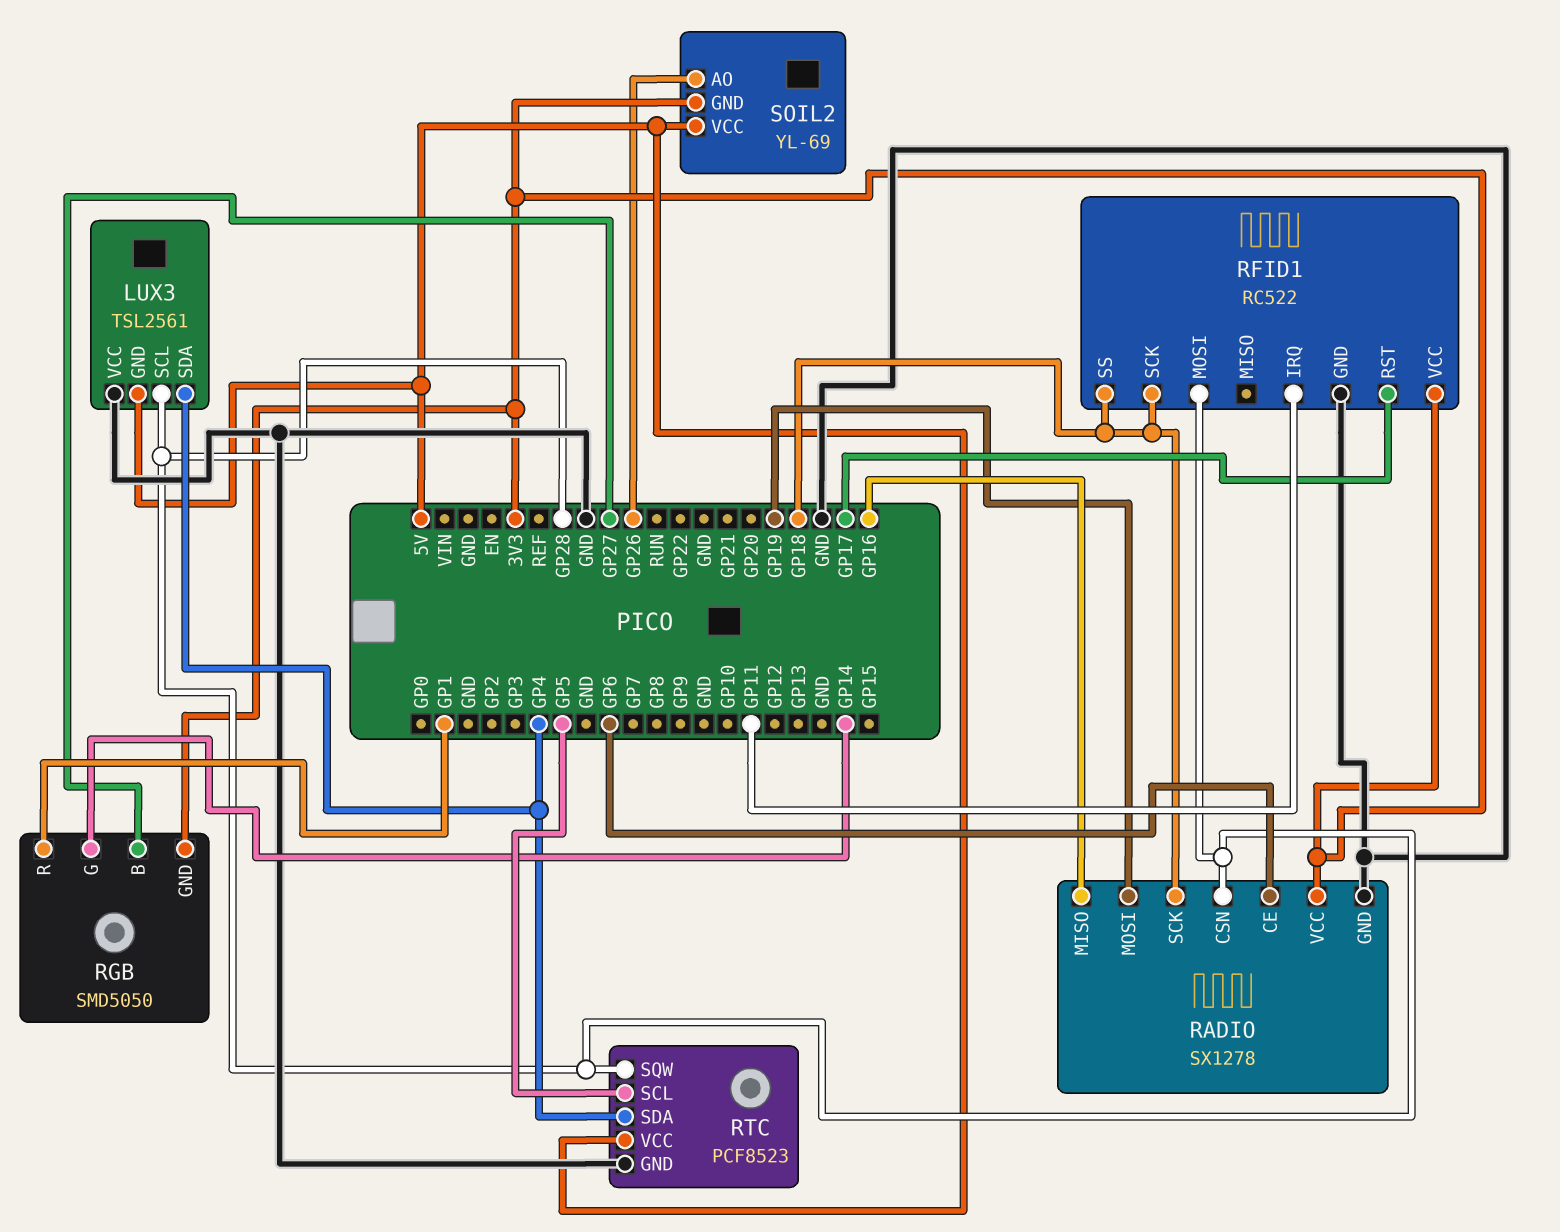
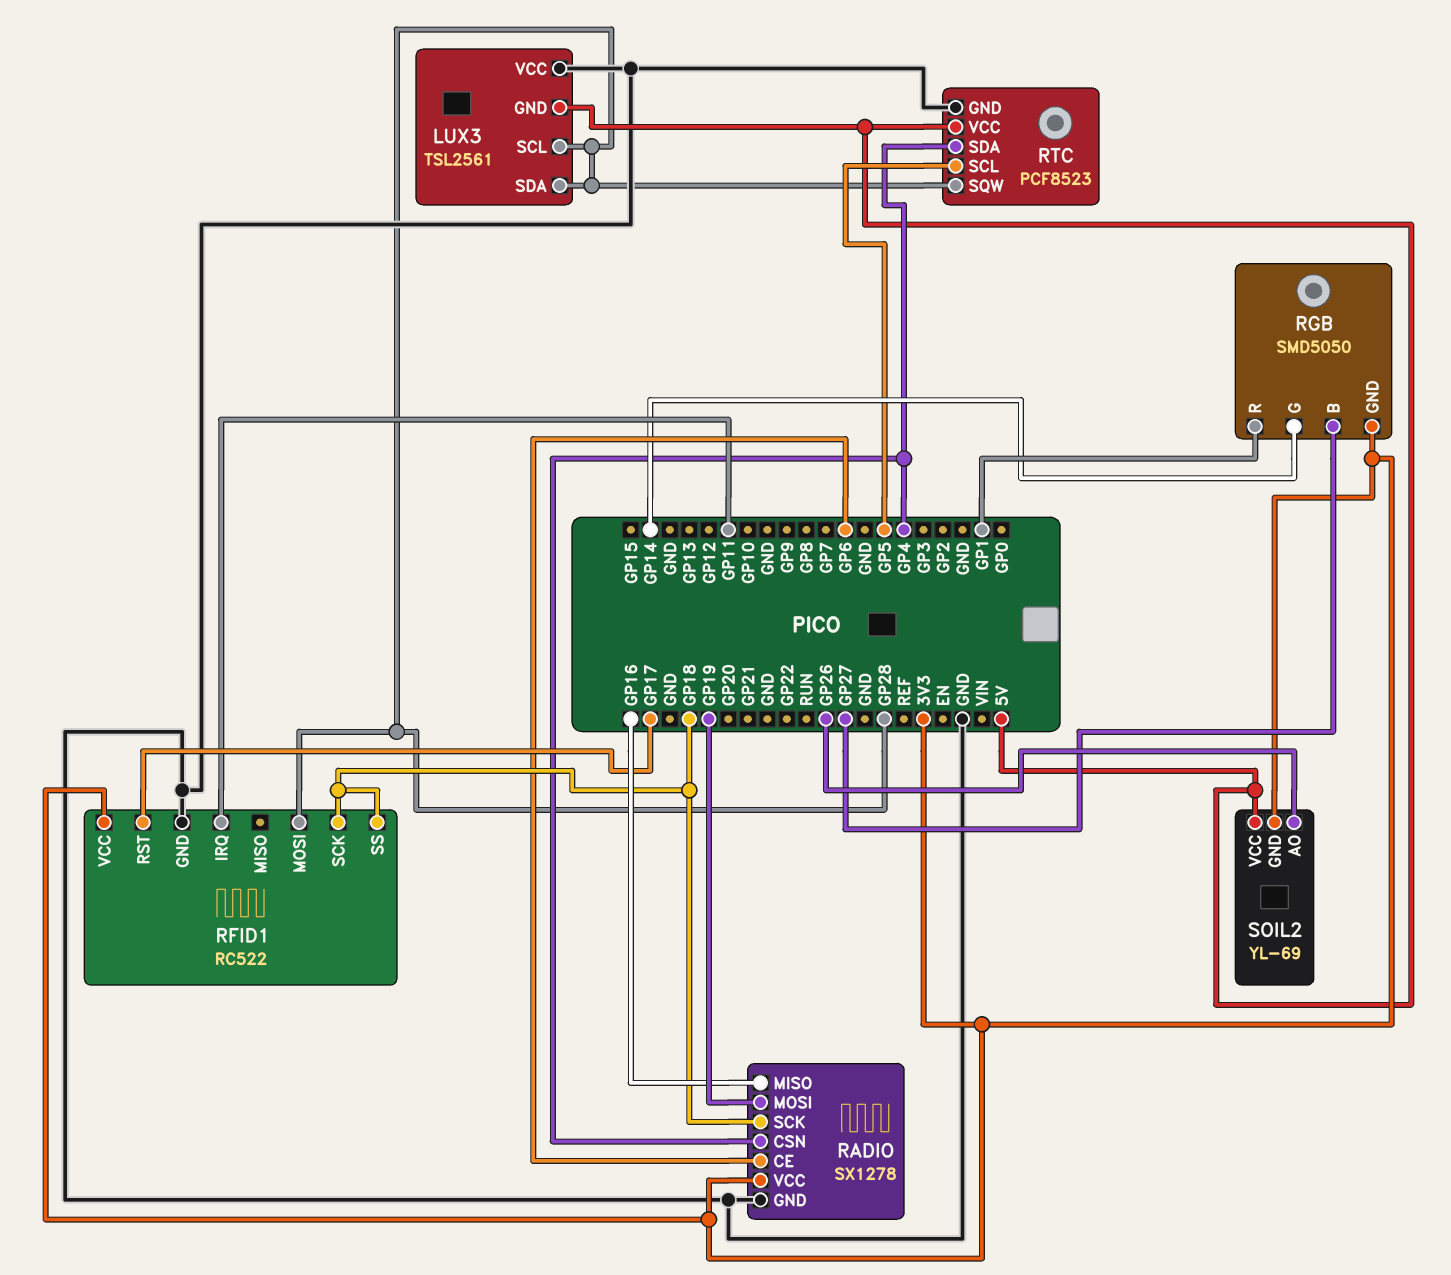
LUX3 pin SDA: GP4 -> GP28
RADIO pin CSN: GP28 -> GP4

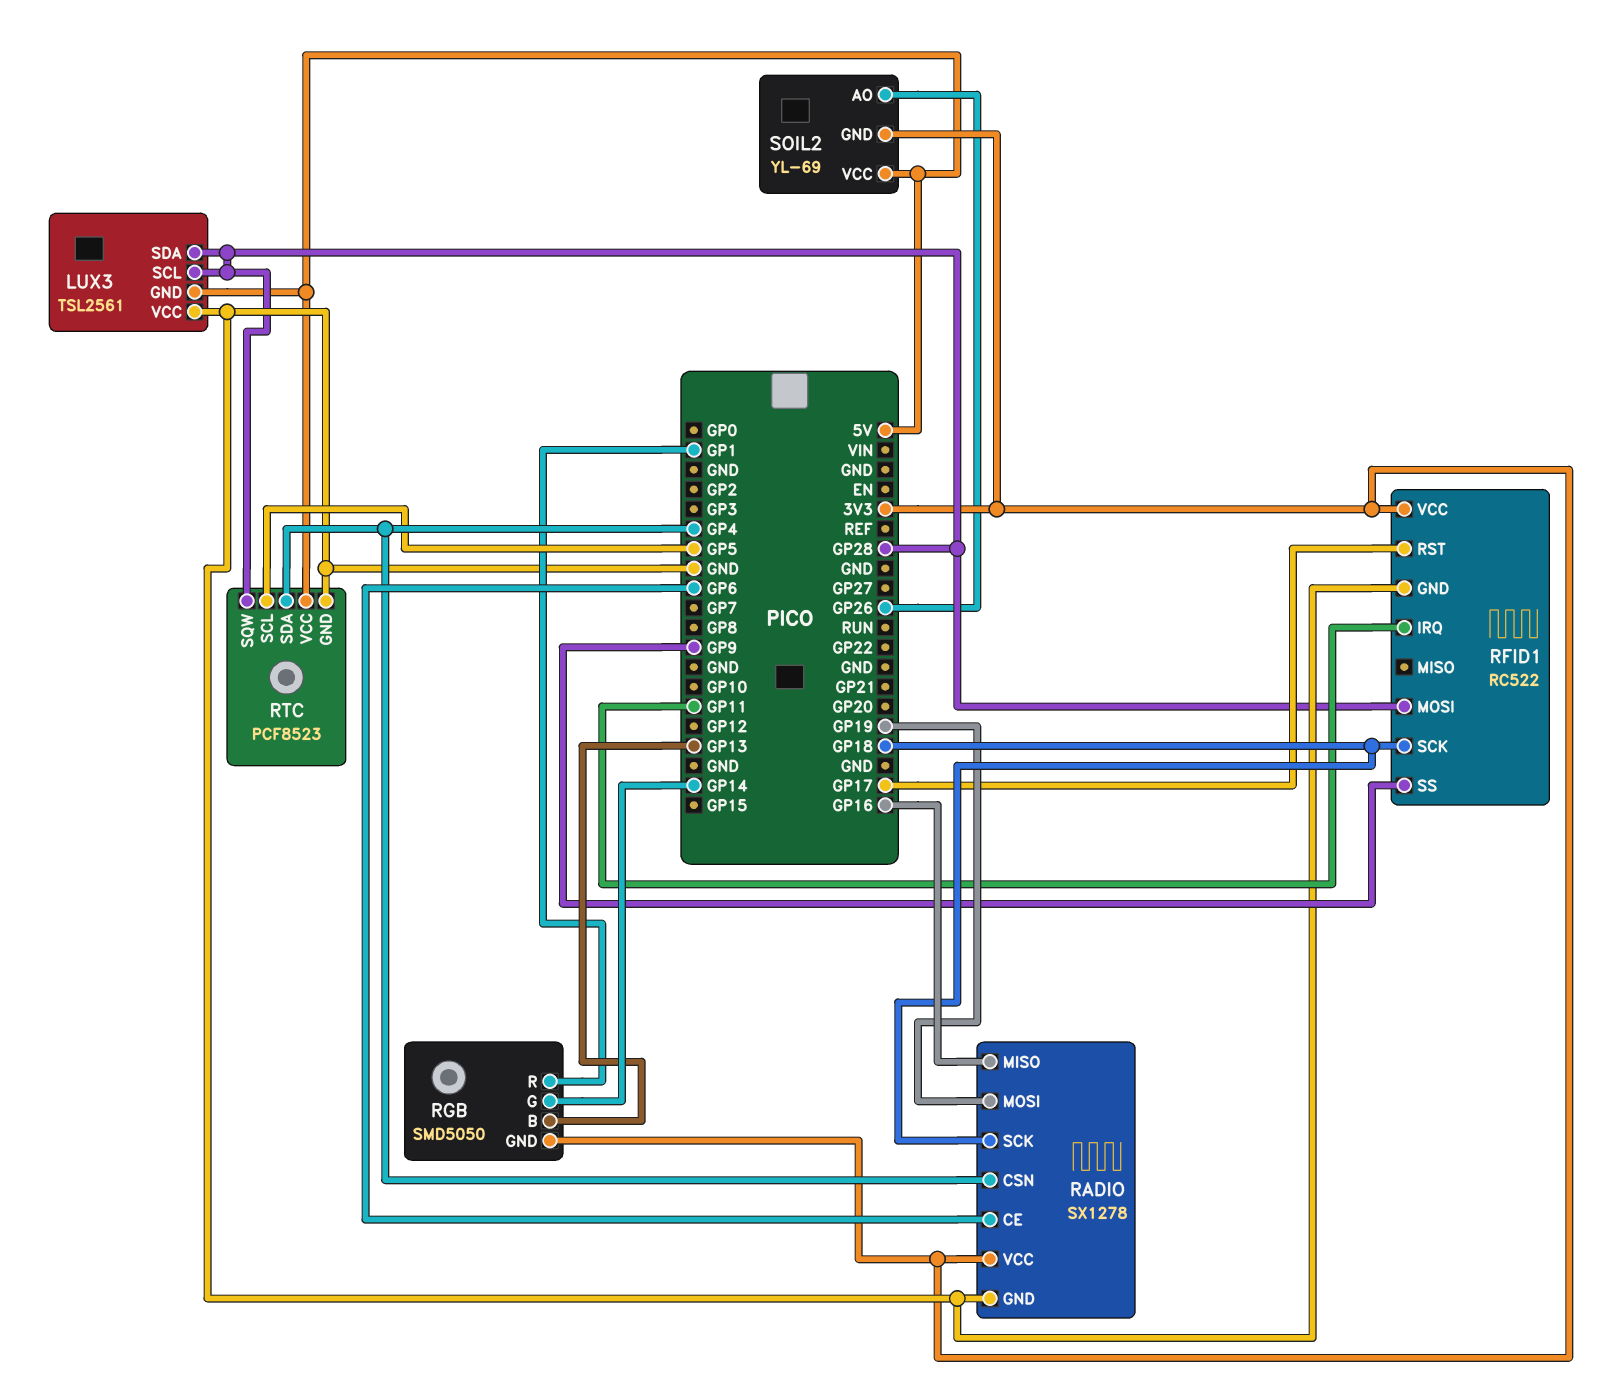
RFID1 pin SS: GP18 -> GP9
RGB pin B: GP27 -> GP13

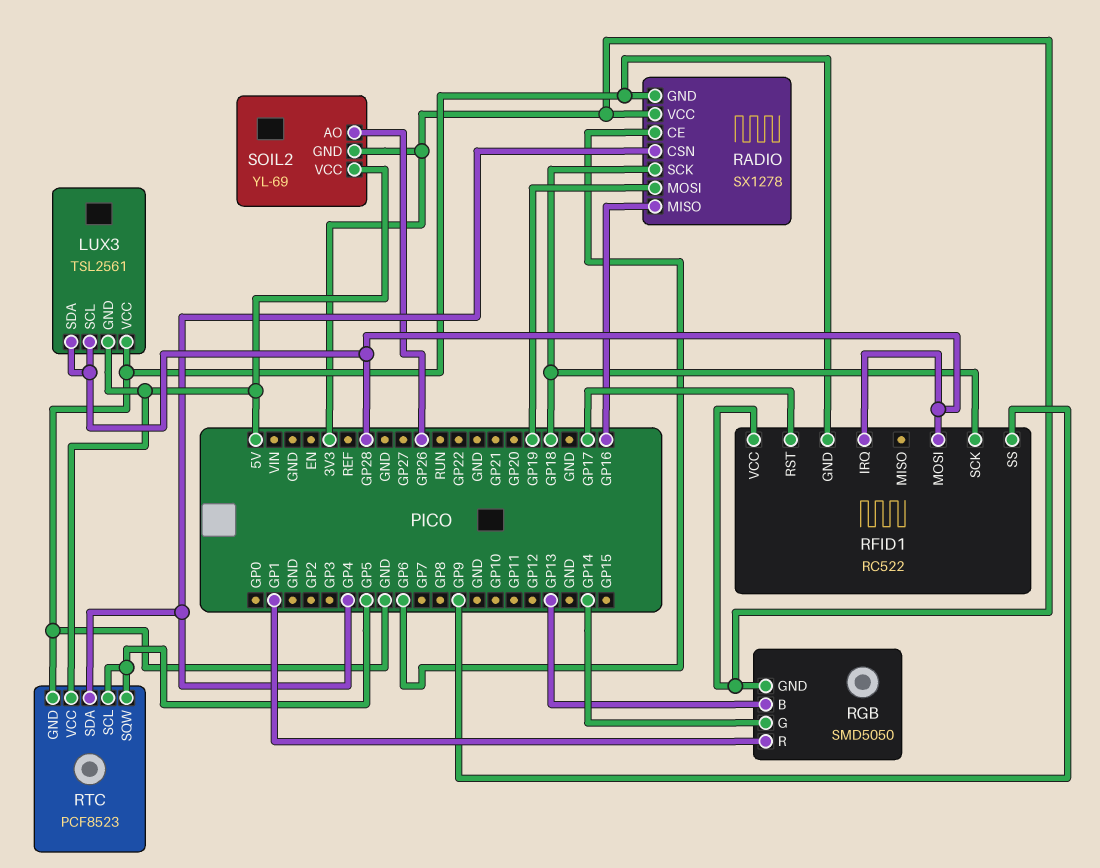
RFID1 pin IRQ: GP11 -> GP28
RTC pin SQW: GP28 -> GP5

